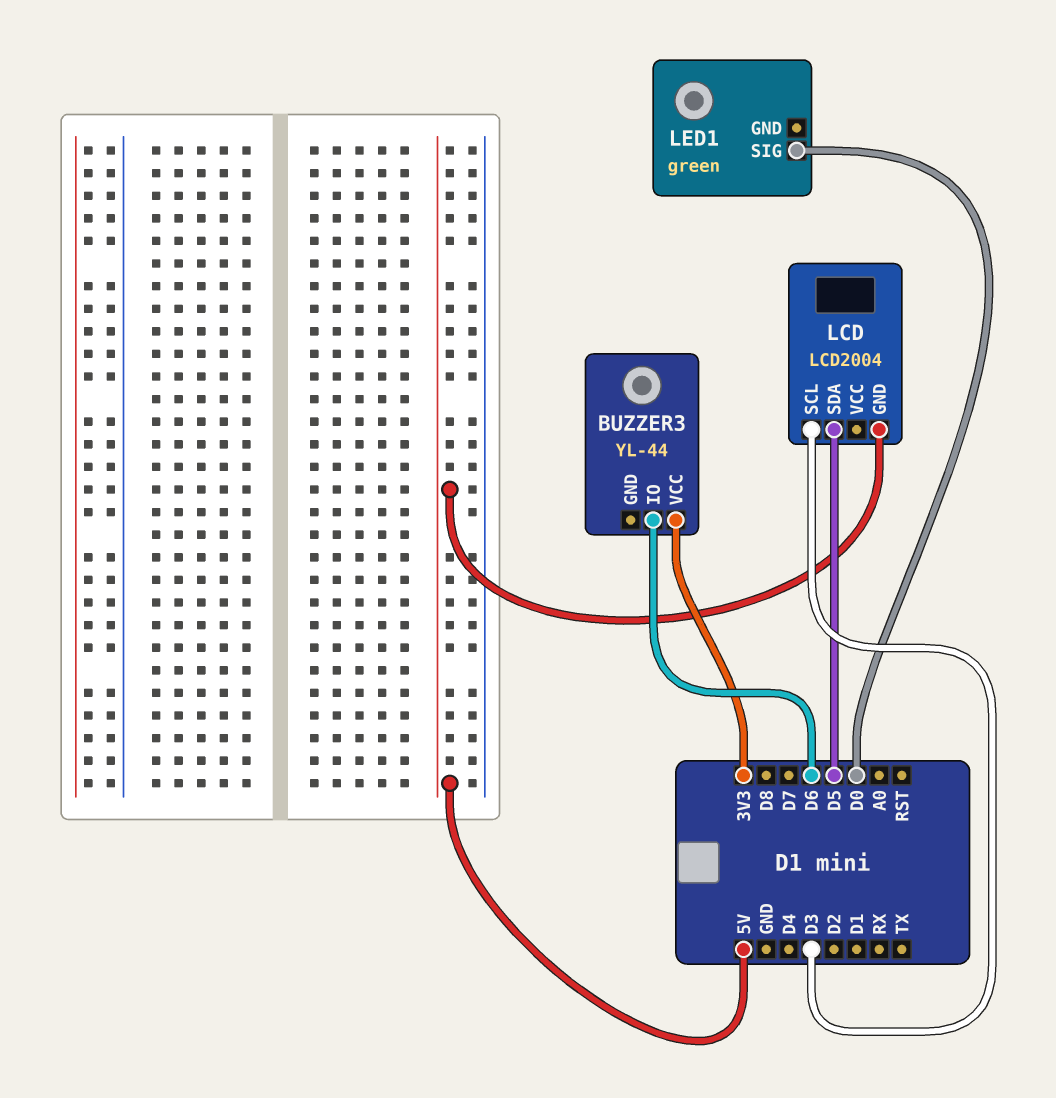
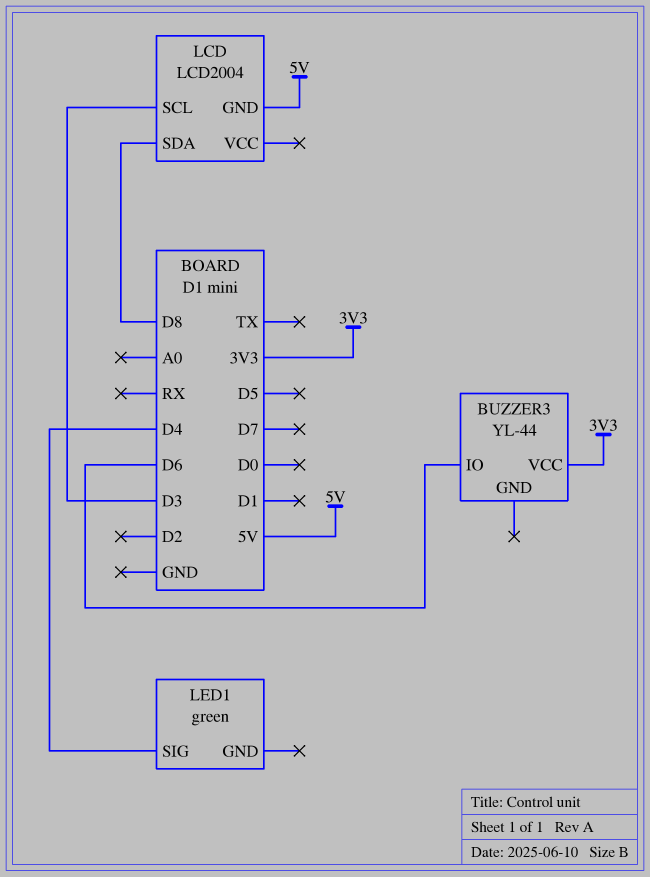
LCD pin SDA: D5 -> D8
LED1 pin SIG: D0 -> D4

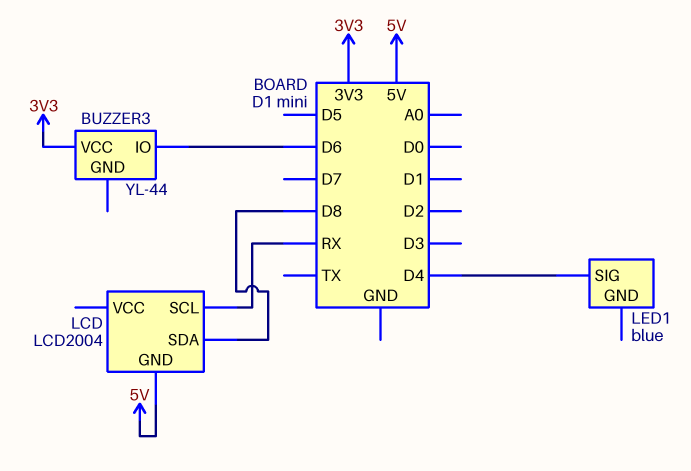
LCD pin SCL: D3 -> RX
LED1: green -> blue

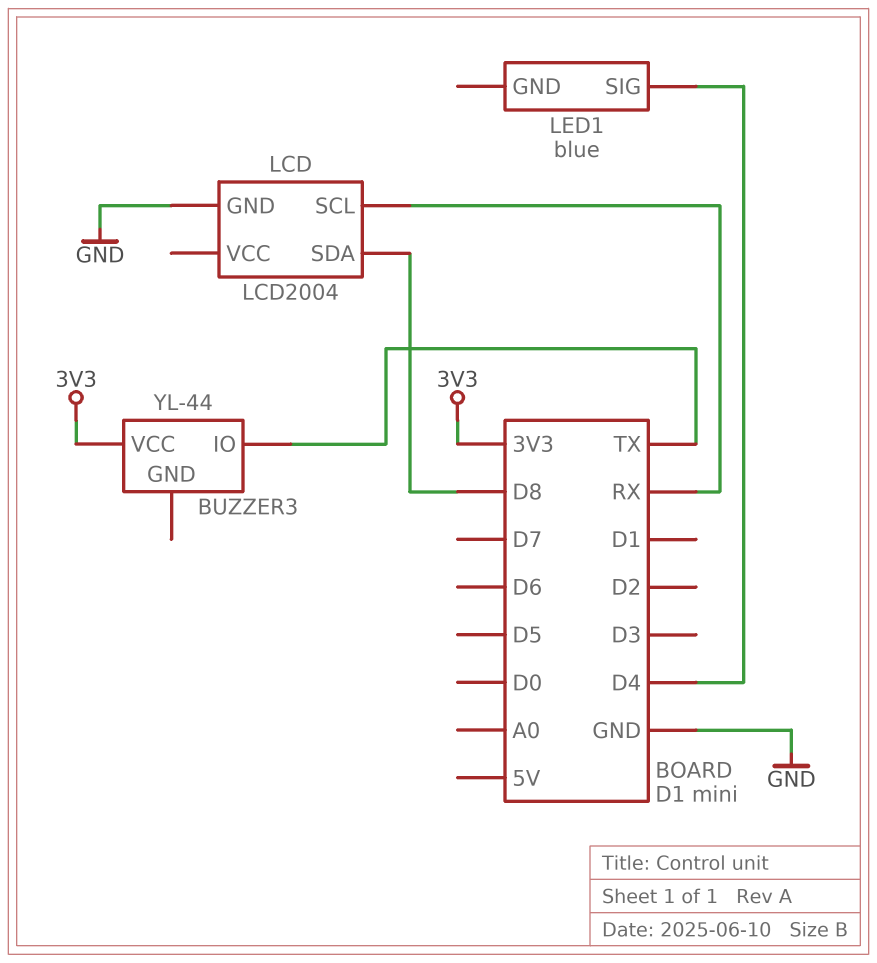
BUZZER3 pin IO: D6 -> TX
LCD pin GND: 5V -> GND

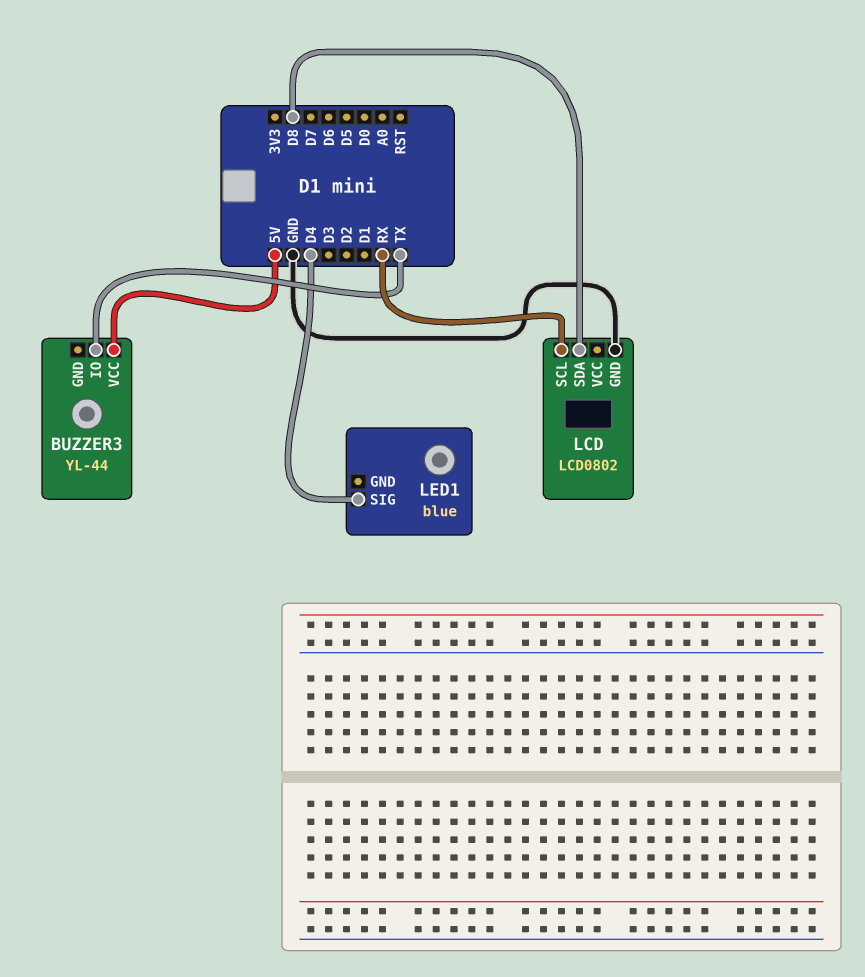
BUZZER3 pin VCC: 3V3 -> 5V
LCD: LCD2004 -> LCD0802

